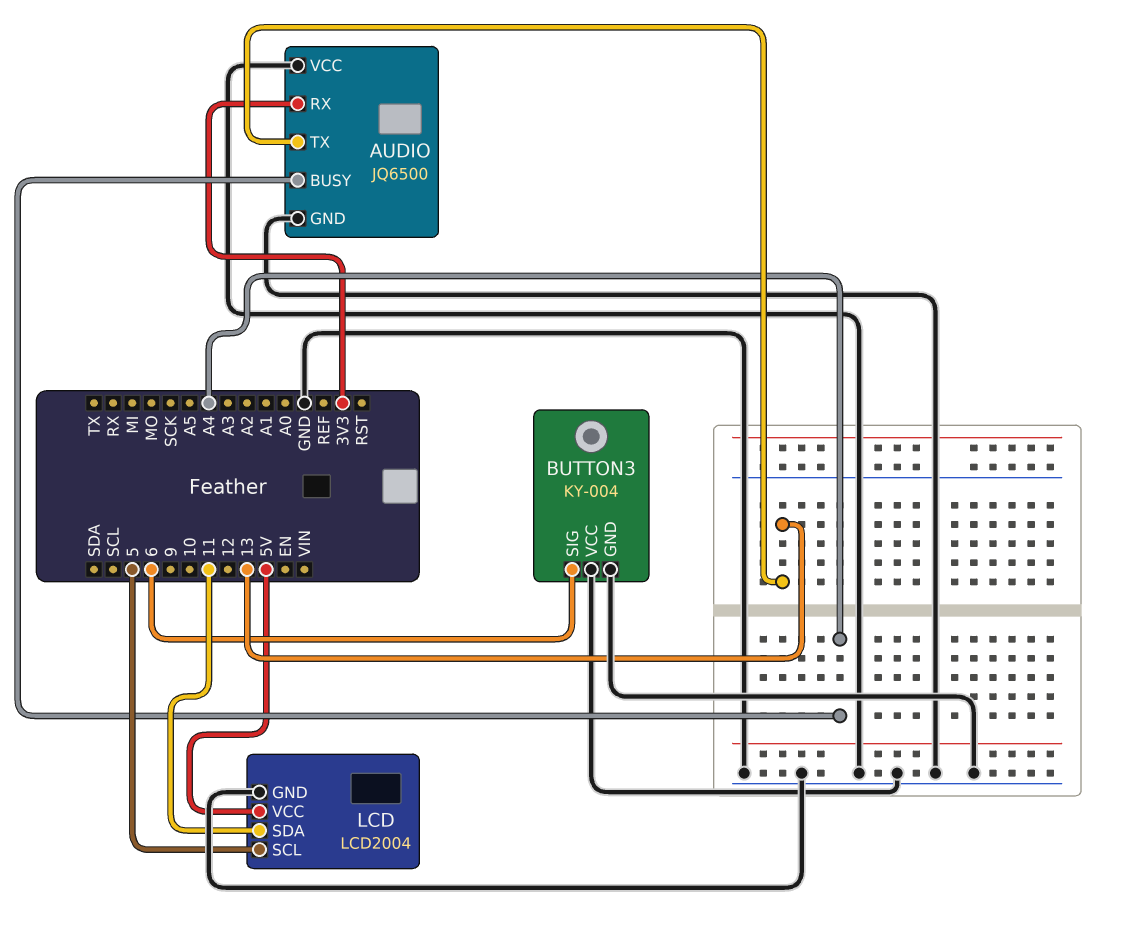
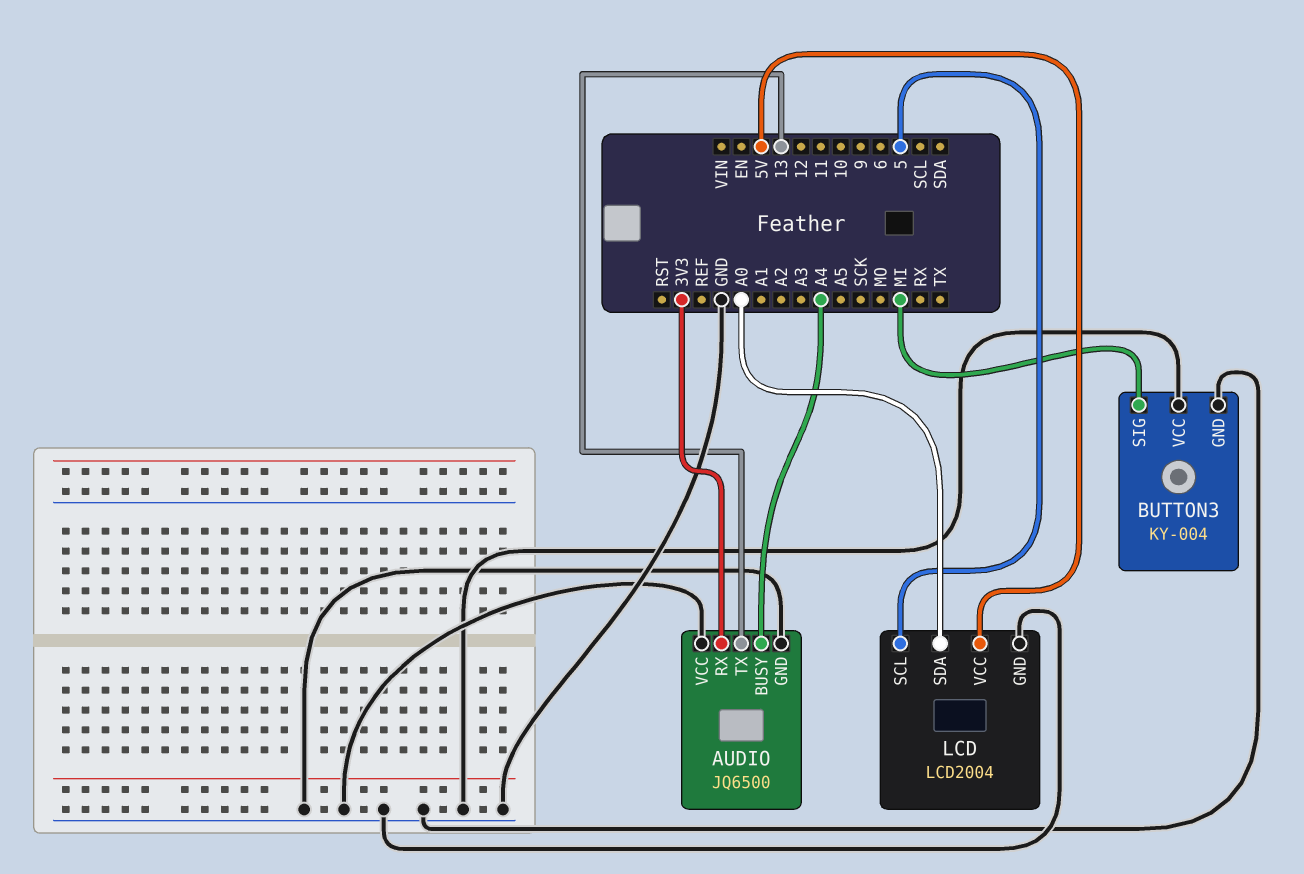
BUTTON3 pin SIG: 6 -> MI
LCD pin SDA: 11 -> A0

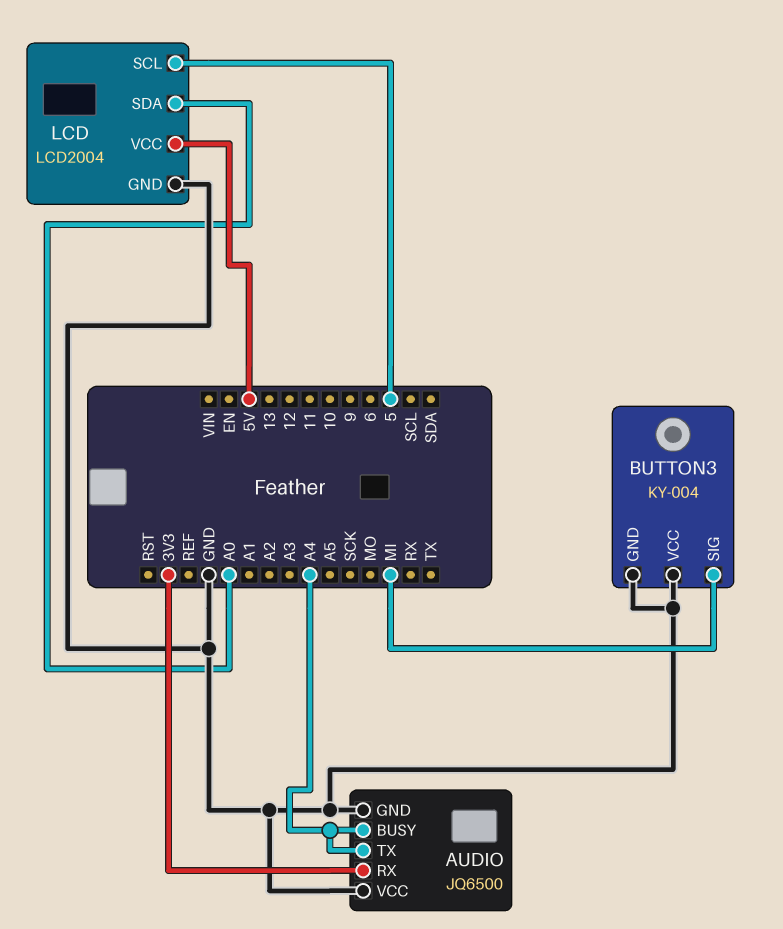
AUDIO pin TX: 13 -> A4

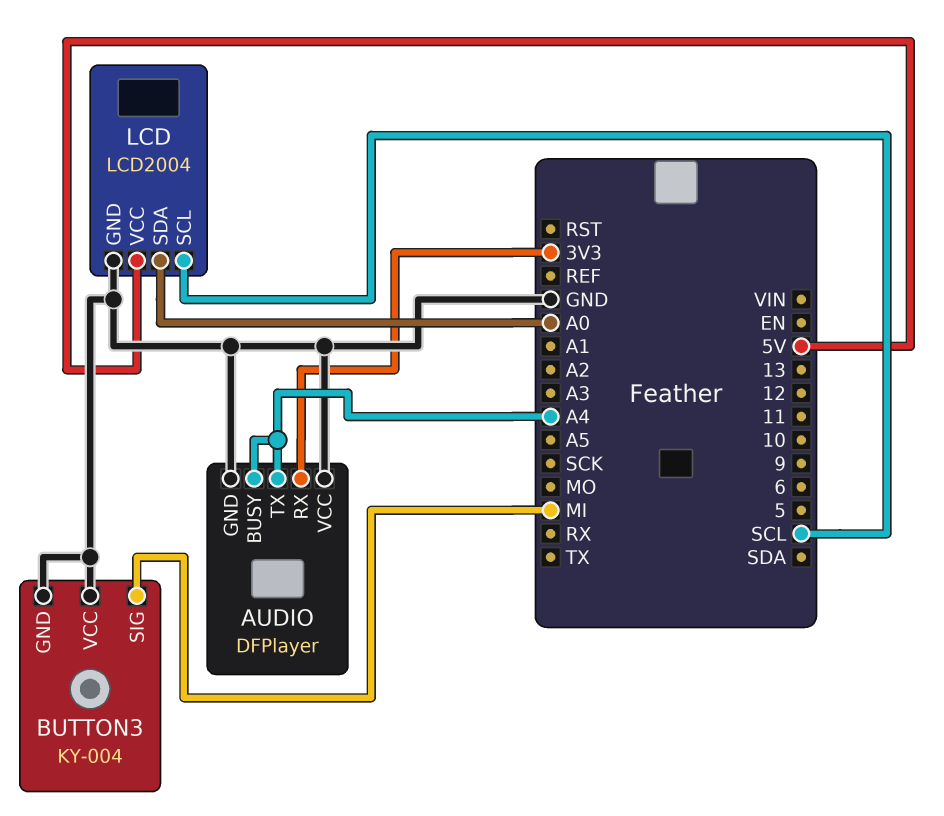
AUDIO: JQ6500 -> DFPlayer
LCD pin SCL: 5 -> SCL

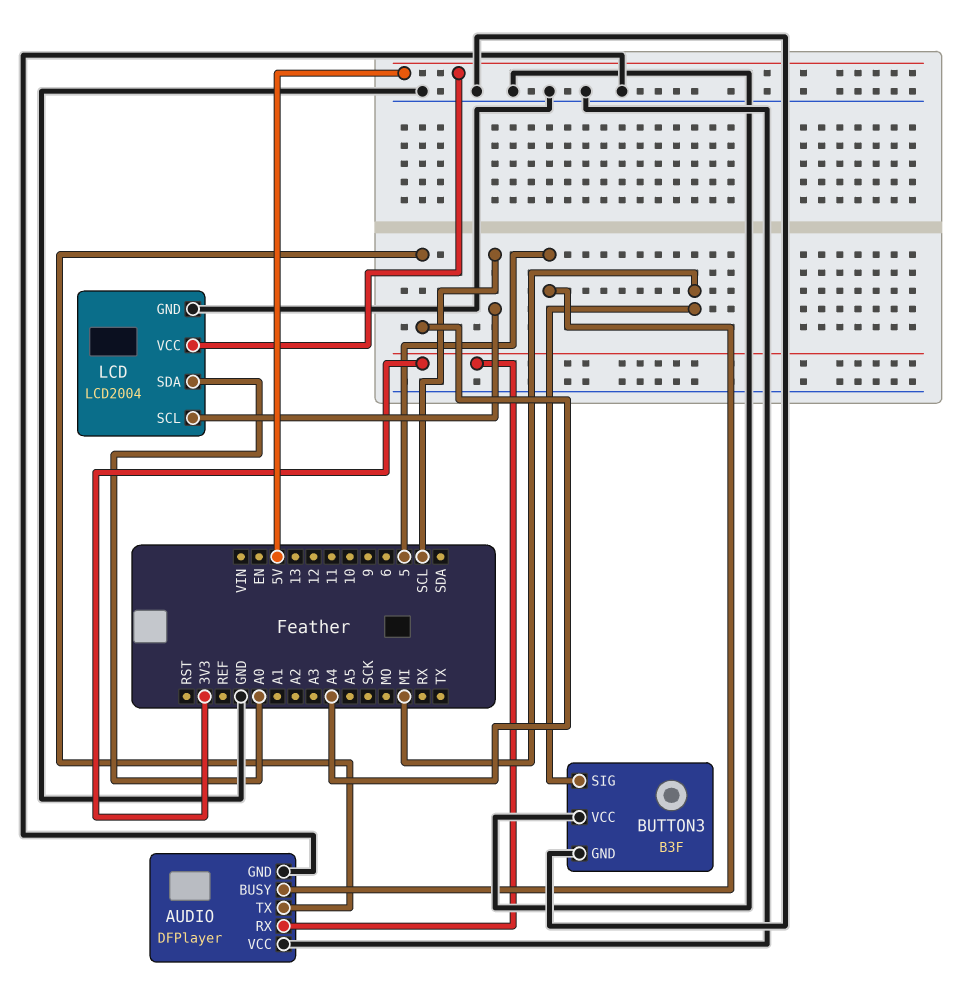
AUDIO pin BUSY: A4 -> 5
BUTTON3: KY-004 -> B3F

